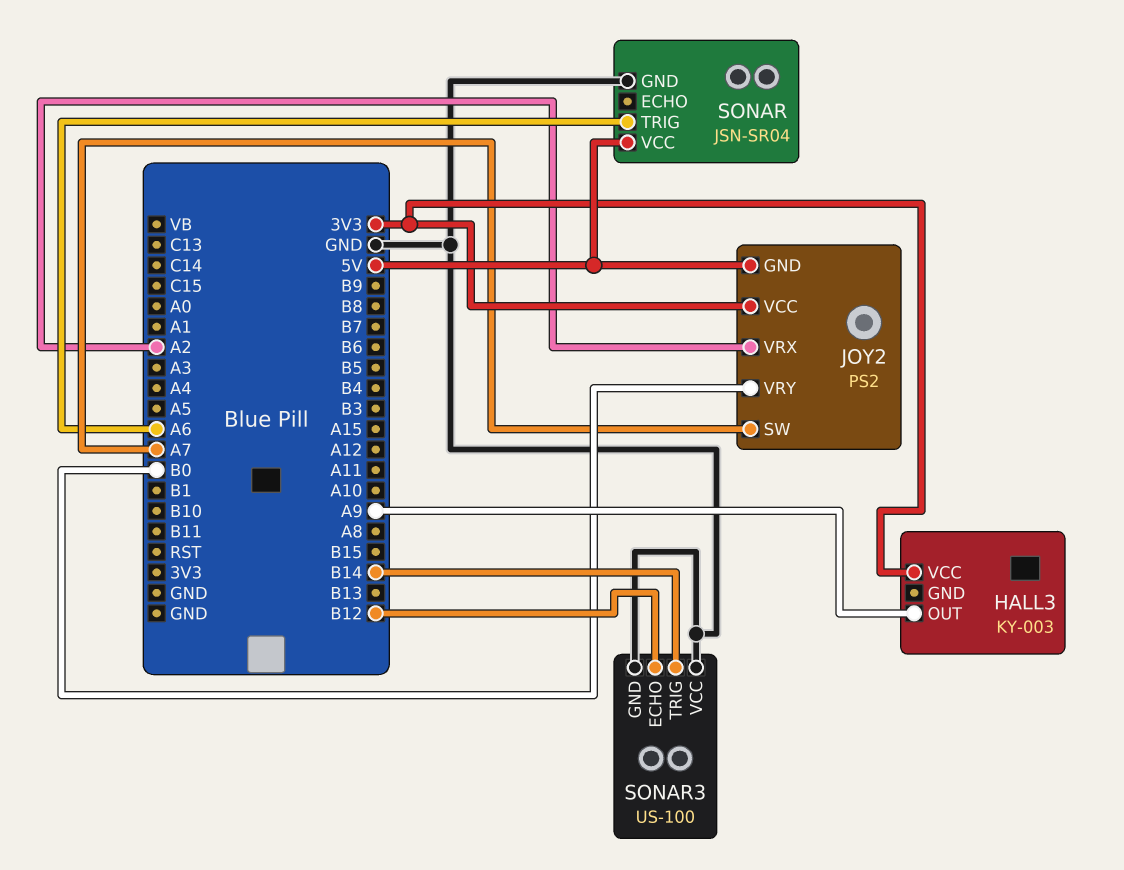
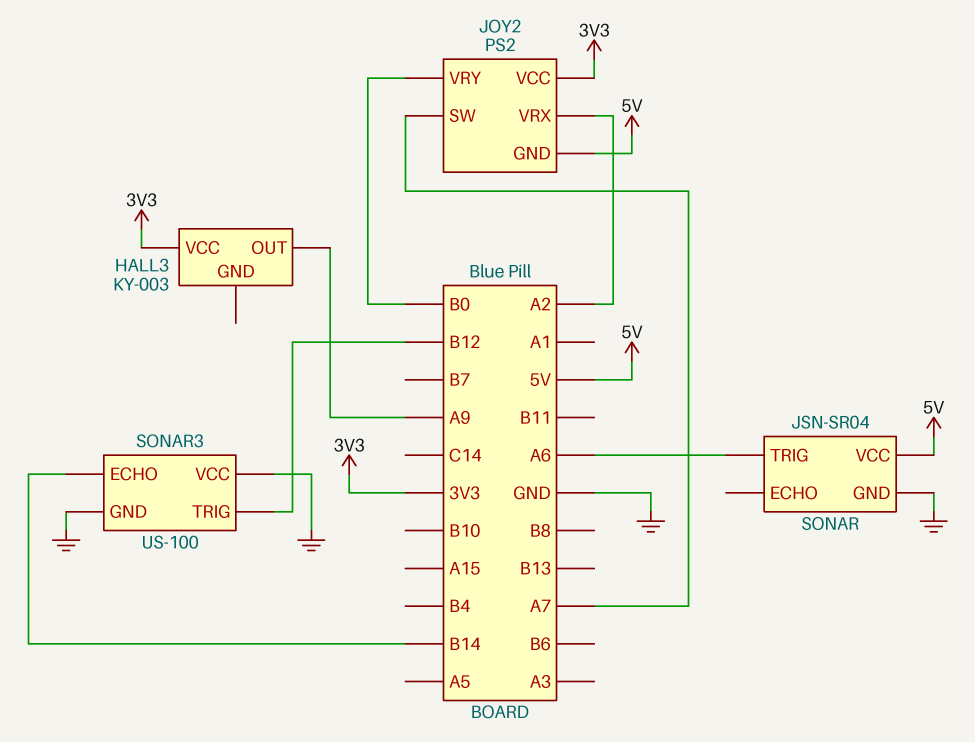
SONAR3 pin ECHO: B12 -> B14
SONAR3 pin TRIG: B14 -> B12

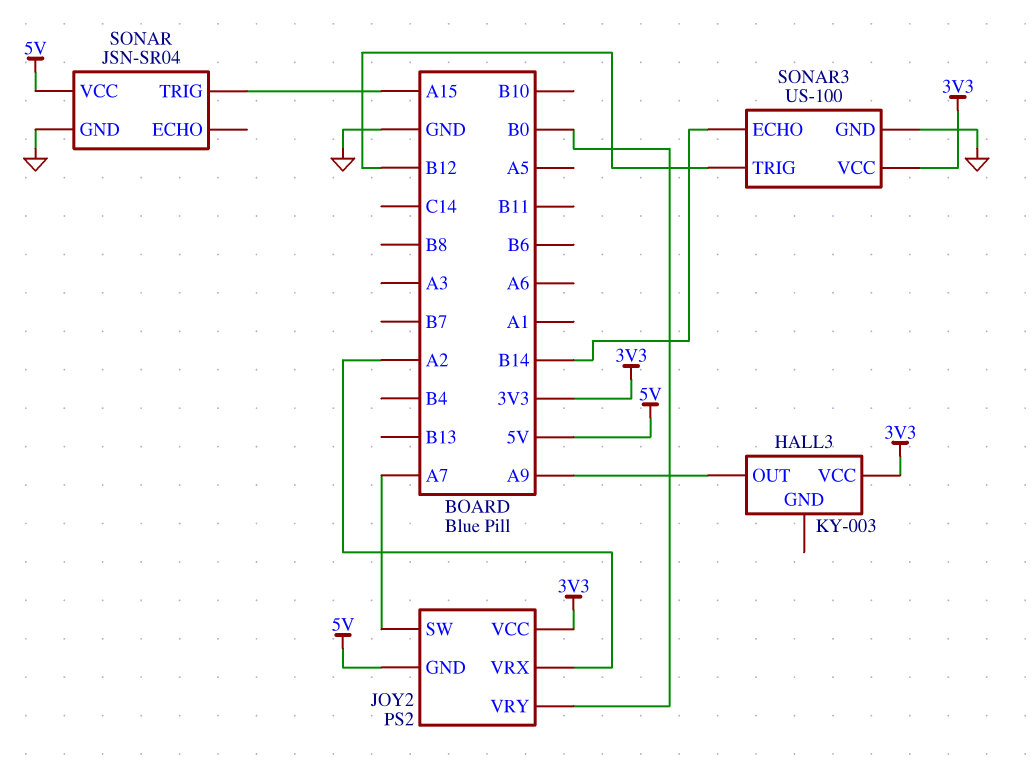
SONAR pin TRIG: A6 -> A15
SONAR3 pin VCC: GND -> 3V3

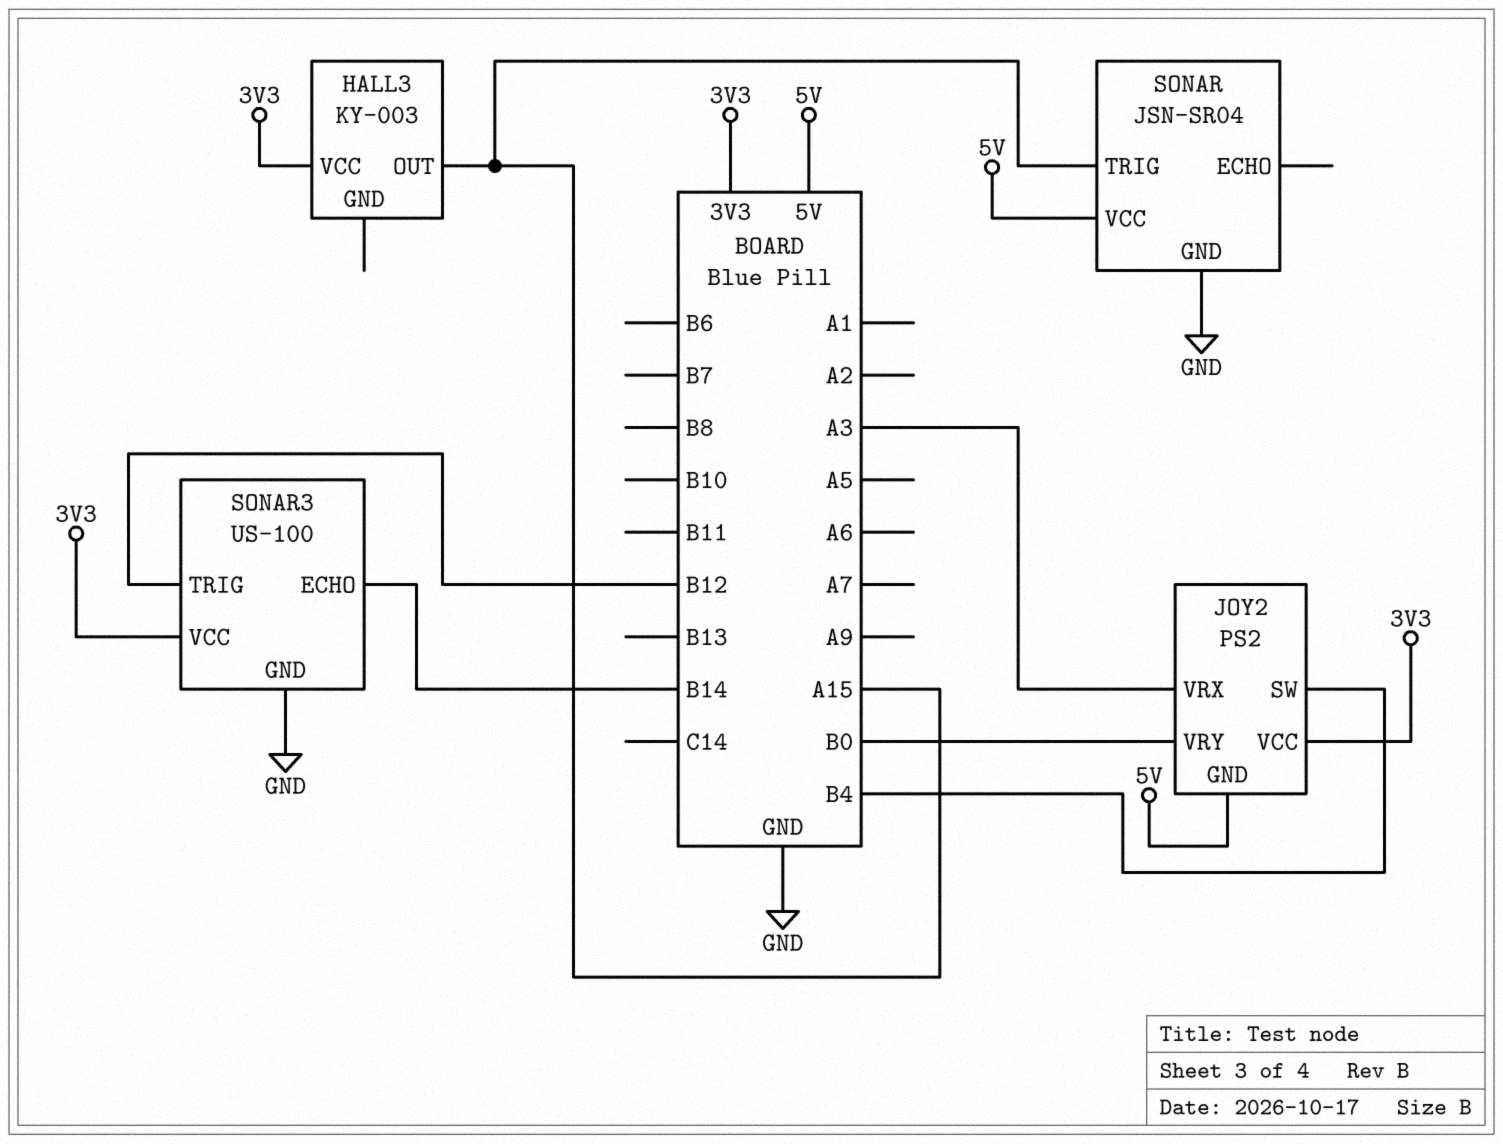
HALL3 pin OUT: A9 -> A15
JOY2 pin SW: A7 -> B4
JOY2 pin VRX: A2 -> A3

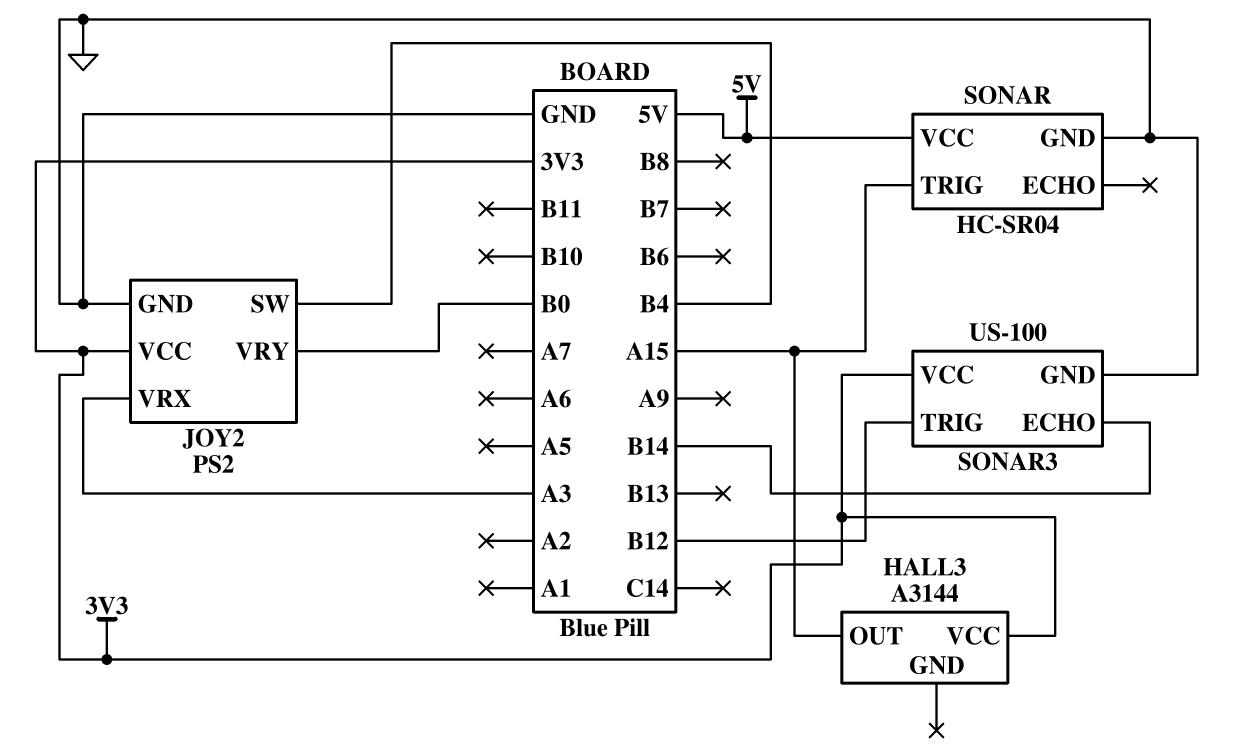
HALL3: KY-003 -> A3144
JOY2 pin GND: 5V -> GND
SONAR: JSN-SR04 -> HC-SR04

